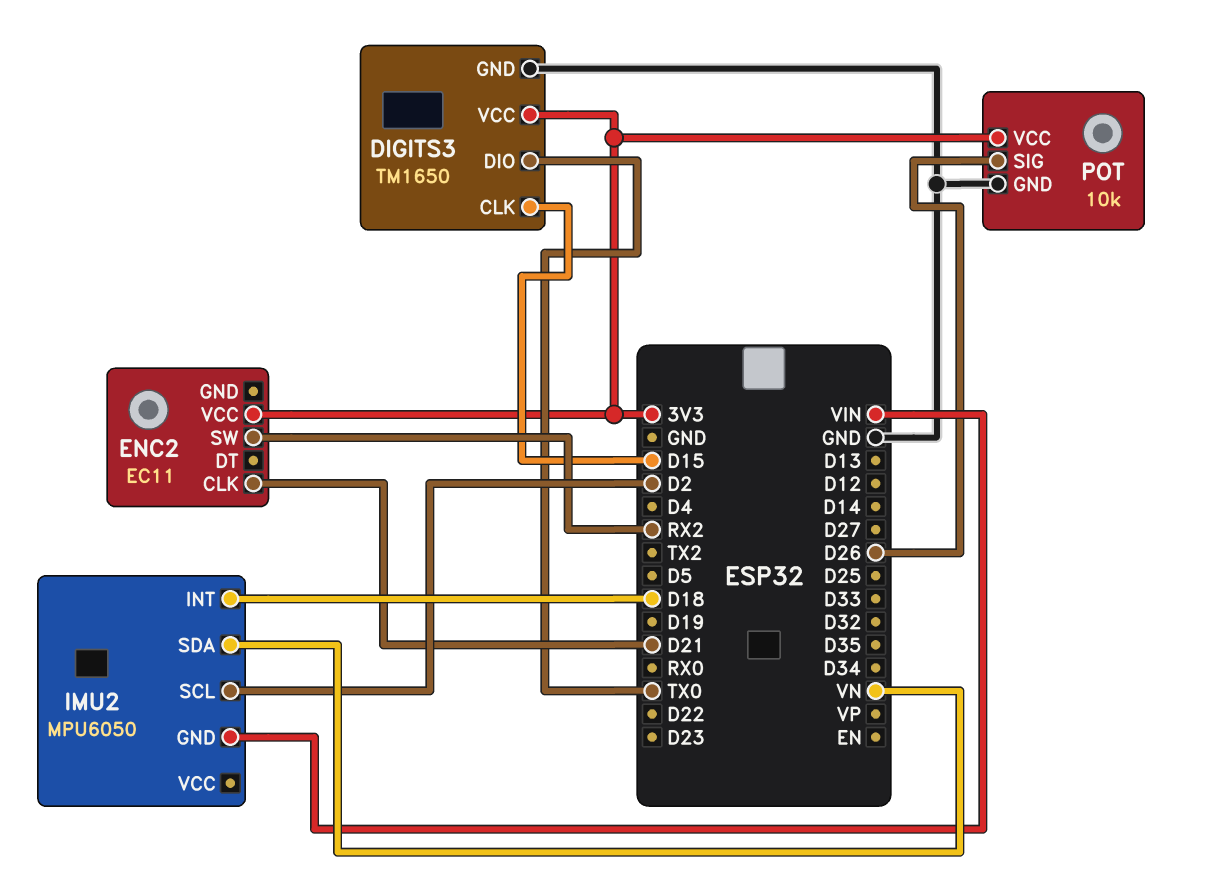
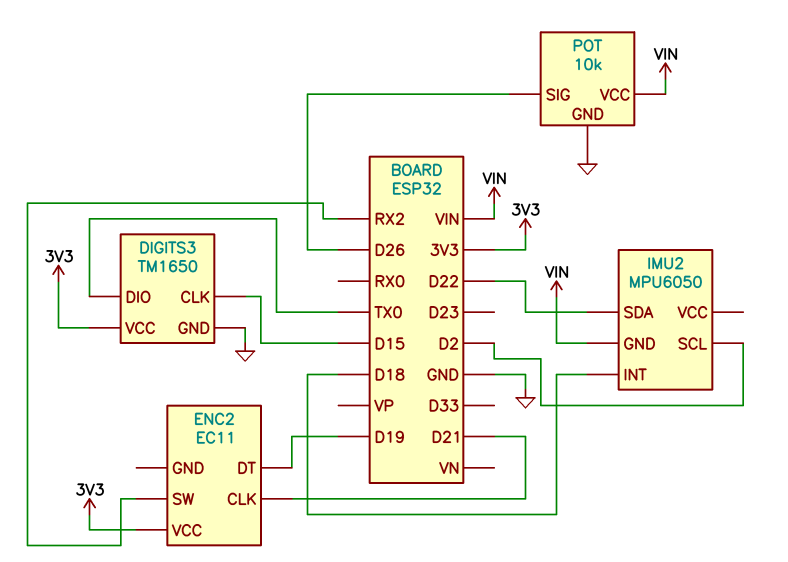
ENC2 pin DT: none -> D19
IMU2 pin SDA: VN -> D22
POT pin VCC: 3V3 -> VIN

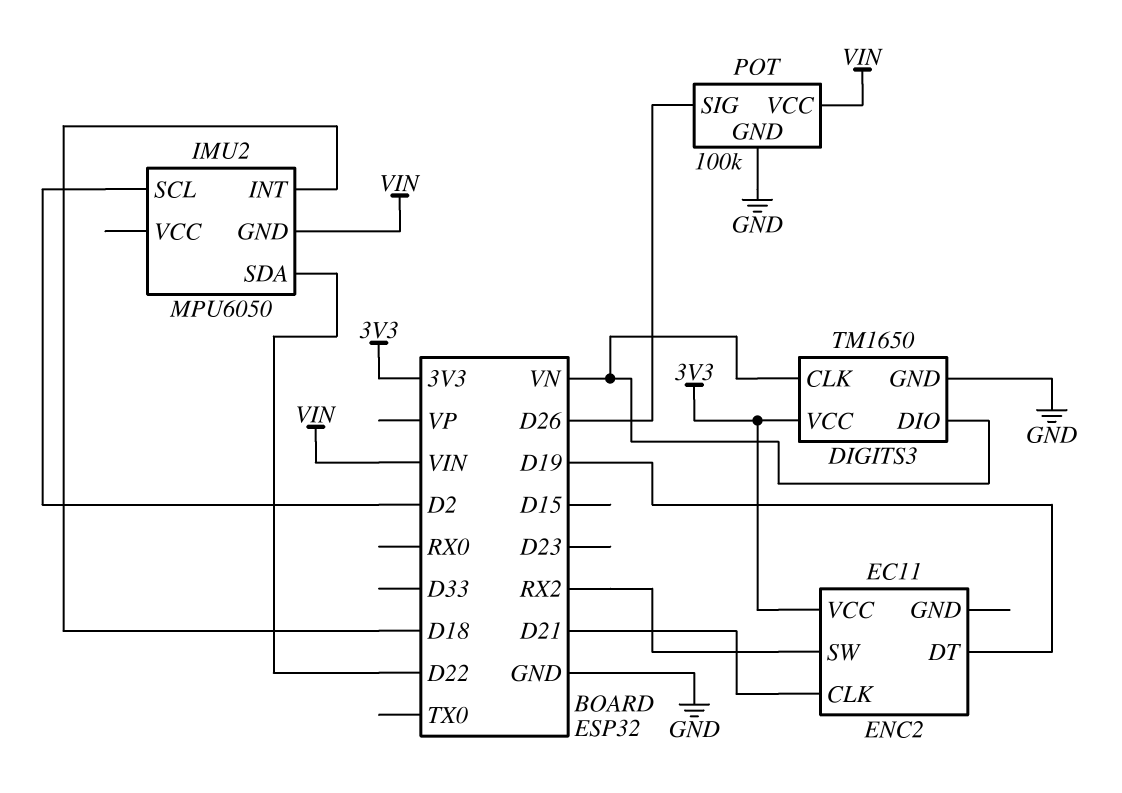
DIGITS3 pin CLK: D15 -> VN
DIGITS3 pin DIO: TX0 -> VN
POT: 10k -> 100k

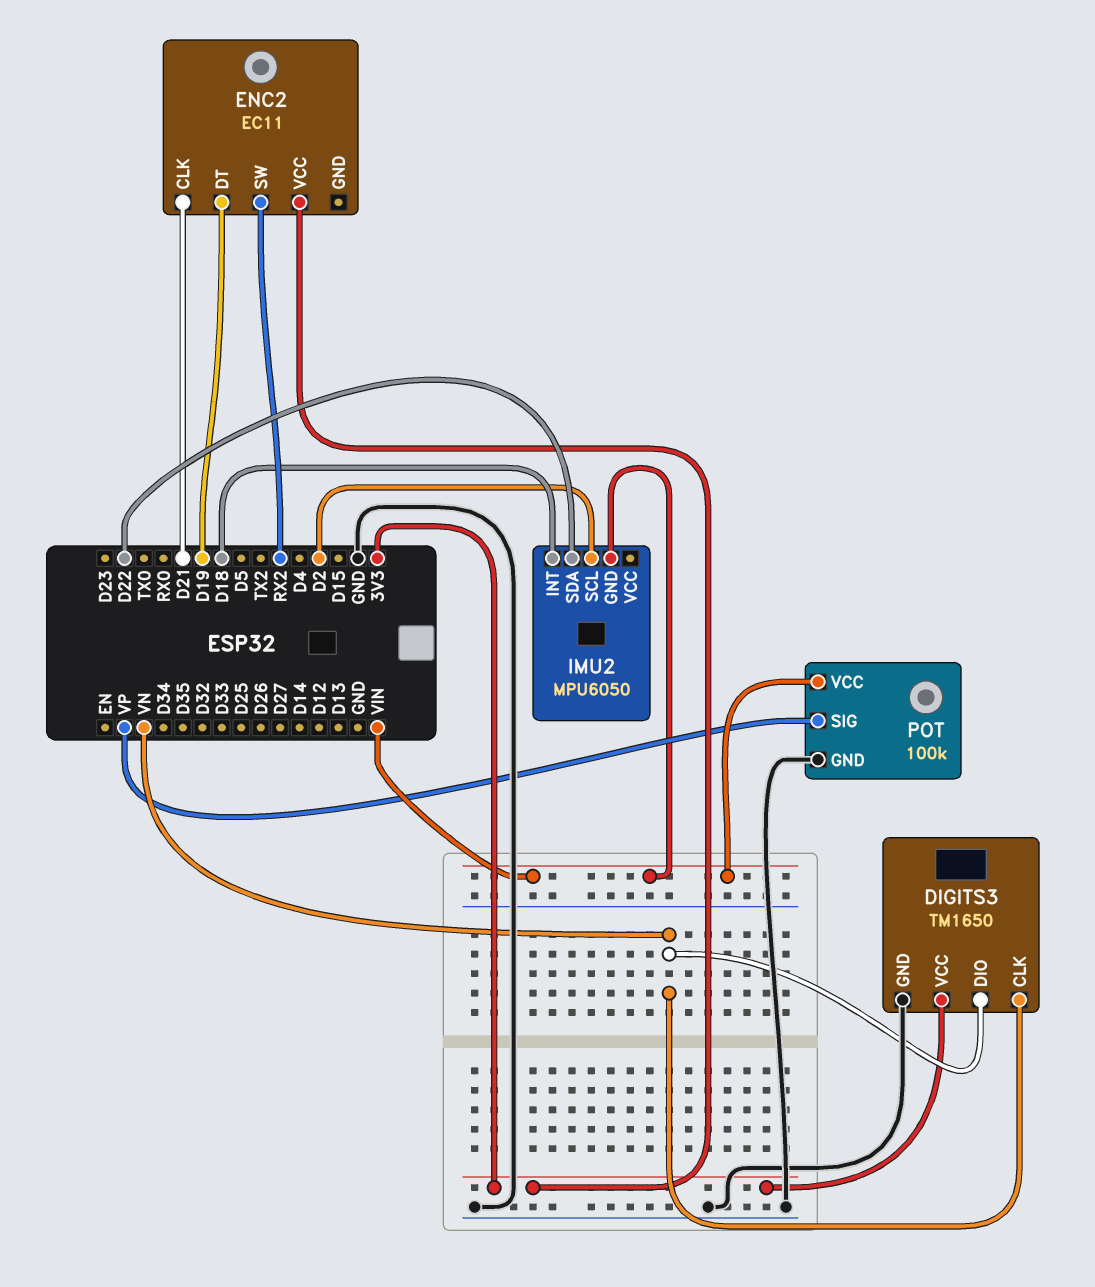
POT pin SIG: D26 -> VP

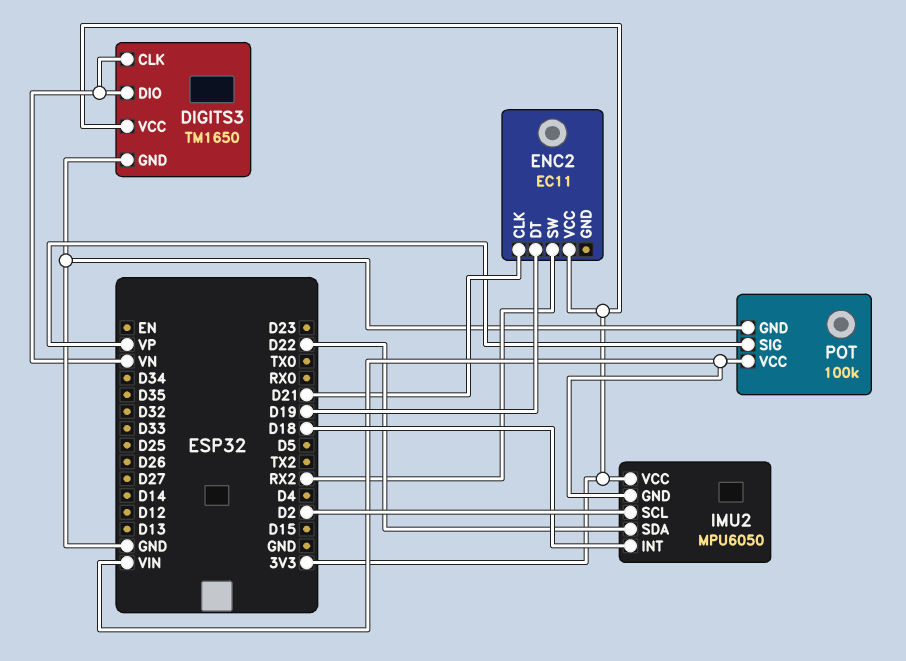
IMU2 pin VCC: none -> 3V3

